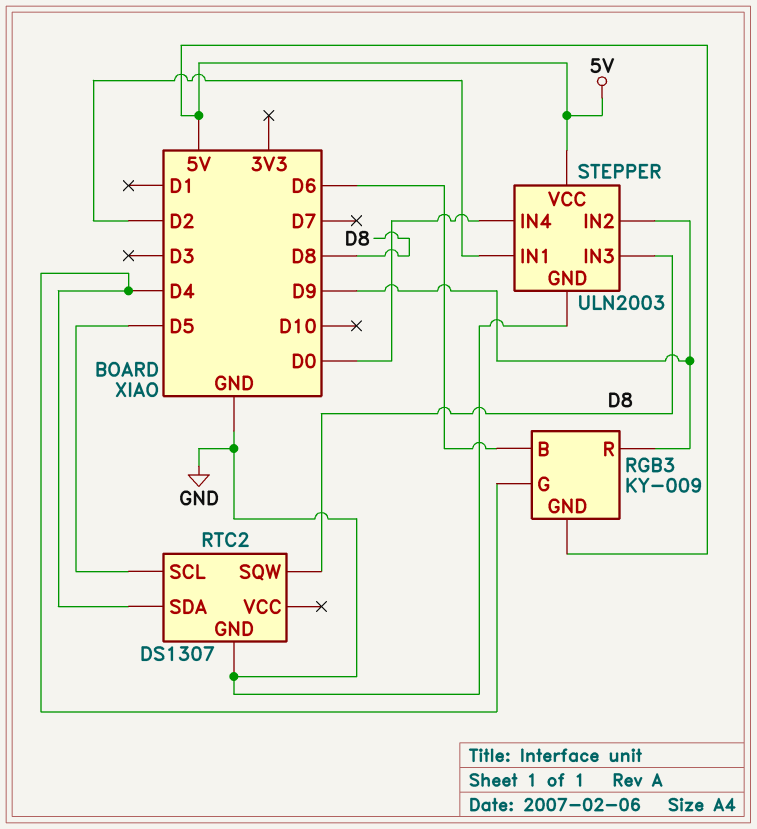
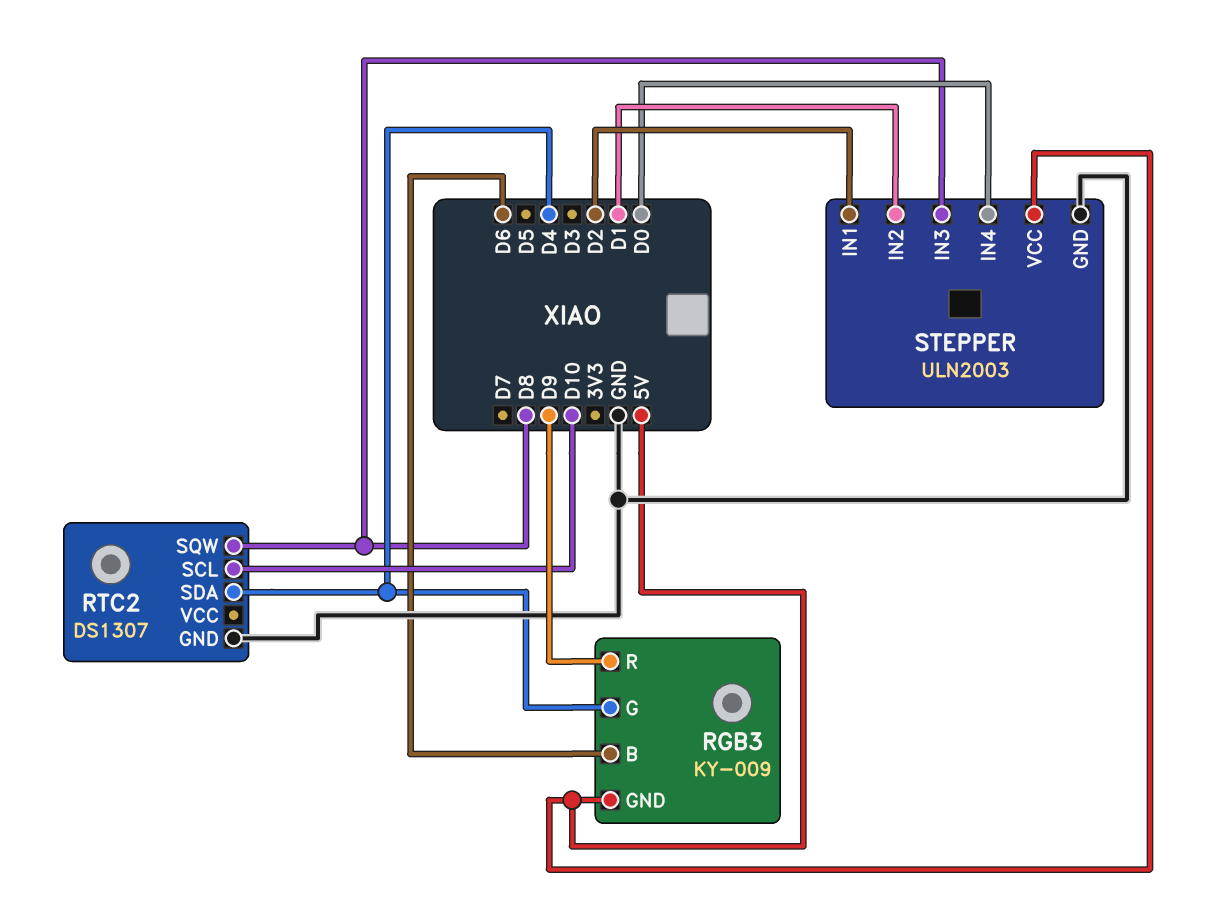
RTC2 pin SCL: D5 -> D10
STEPPER pin IN2: D9 -> D1

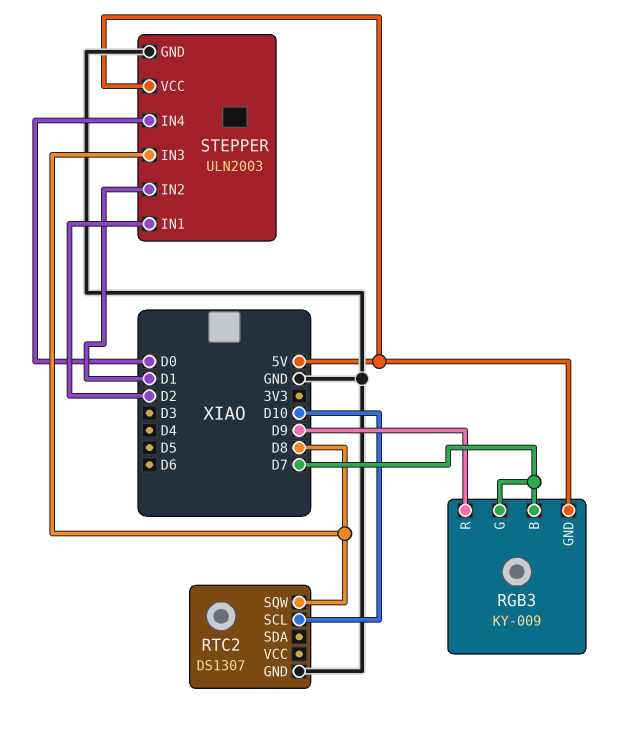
RGB3 pin B: D6 -> D7
RGB3 pin G: D4 -> D7
RTC2 pin SDA: D4 -> none

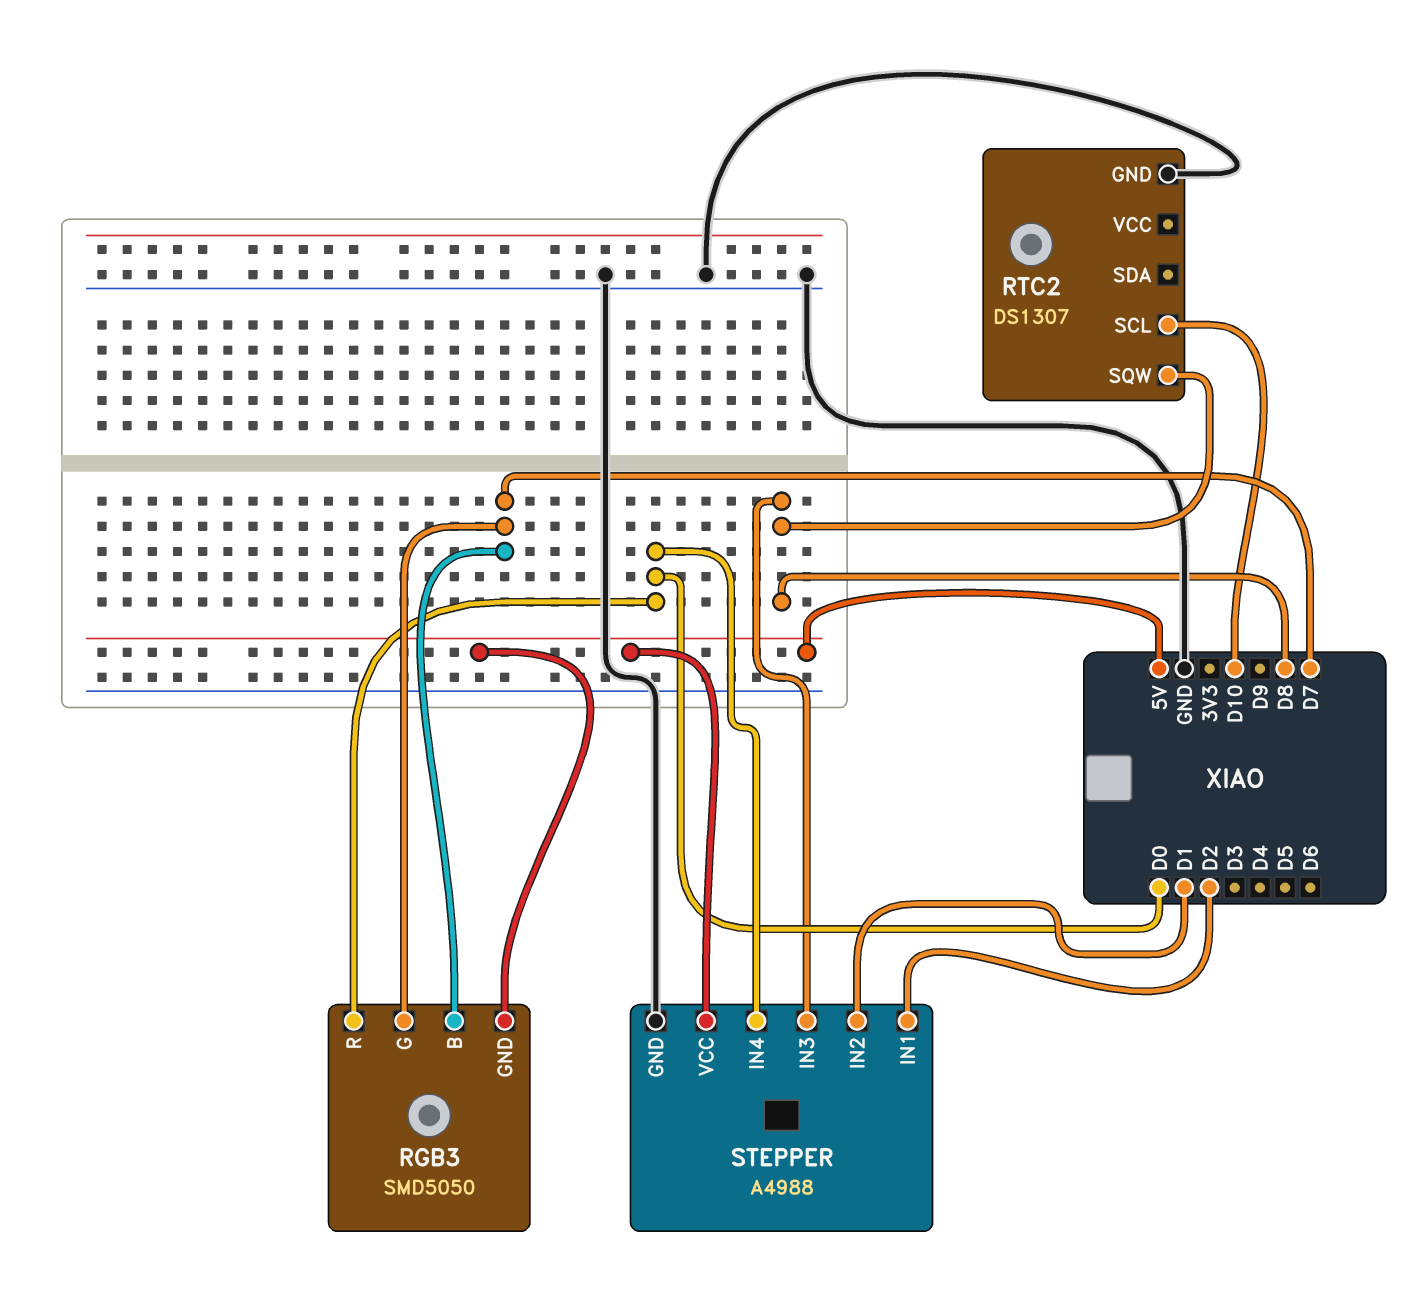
RGB3: KY-009 -> SMD5050
RGB3 pin R: D9 -> D0
STEPPER: ULN2003 -> A4988

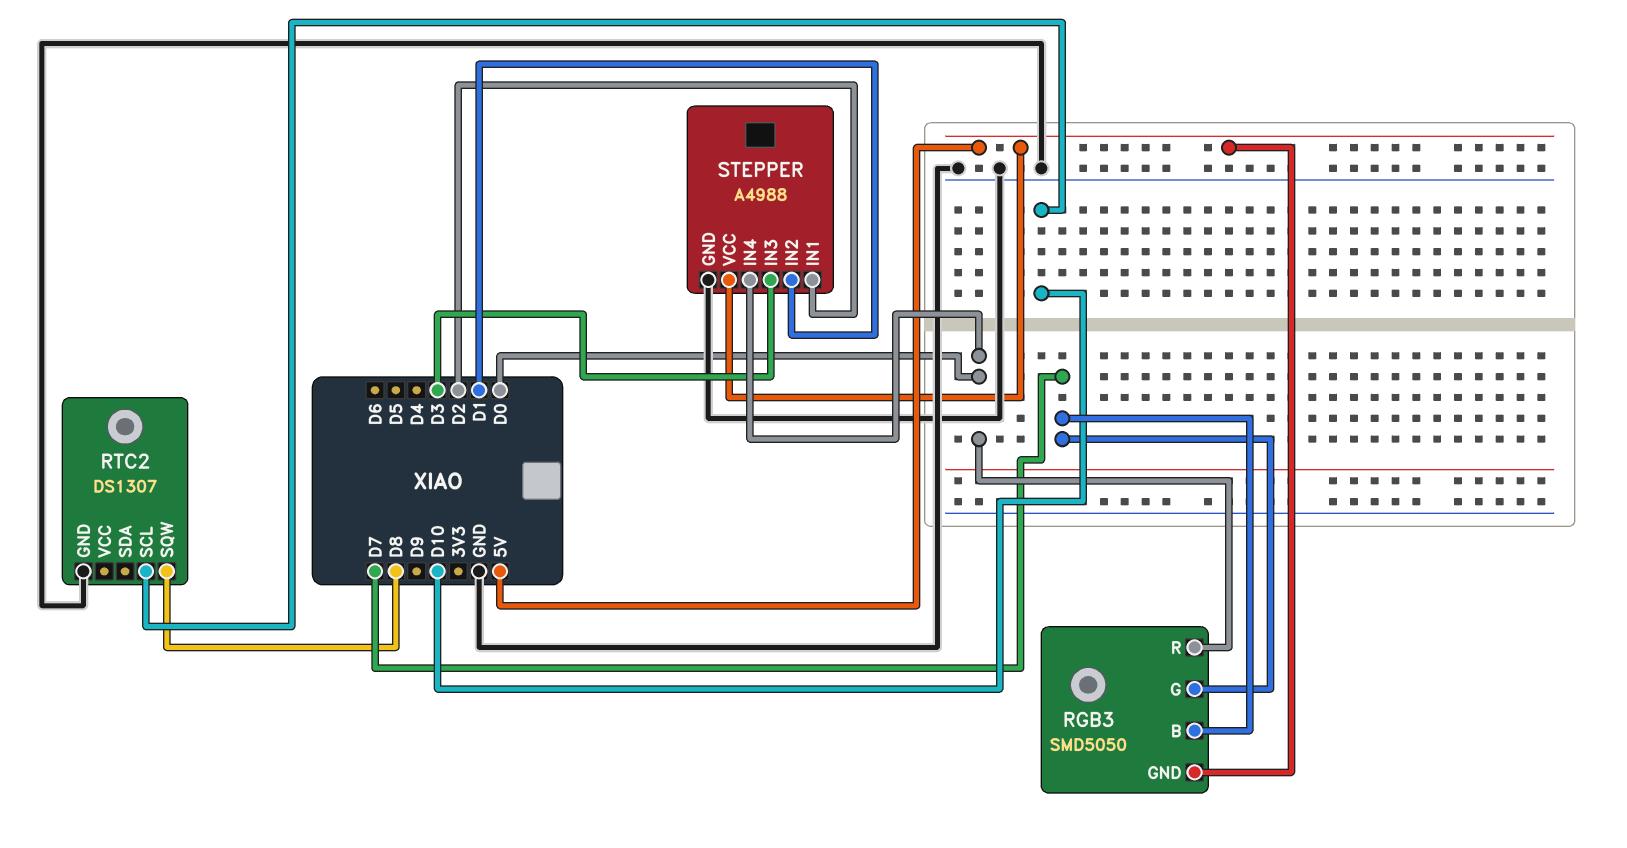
STEPPER pin IN3: D8 -> D3

